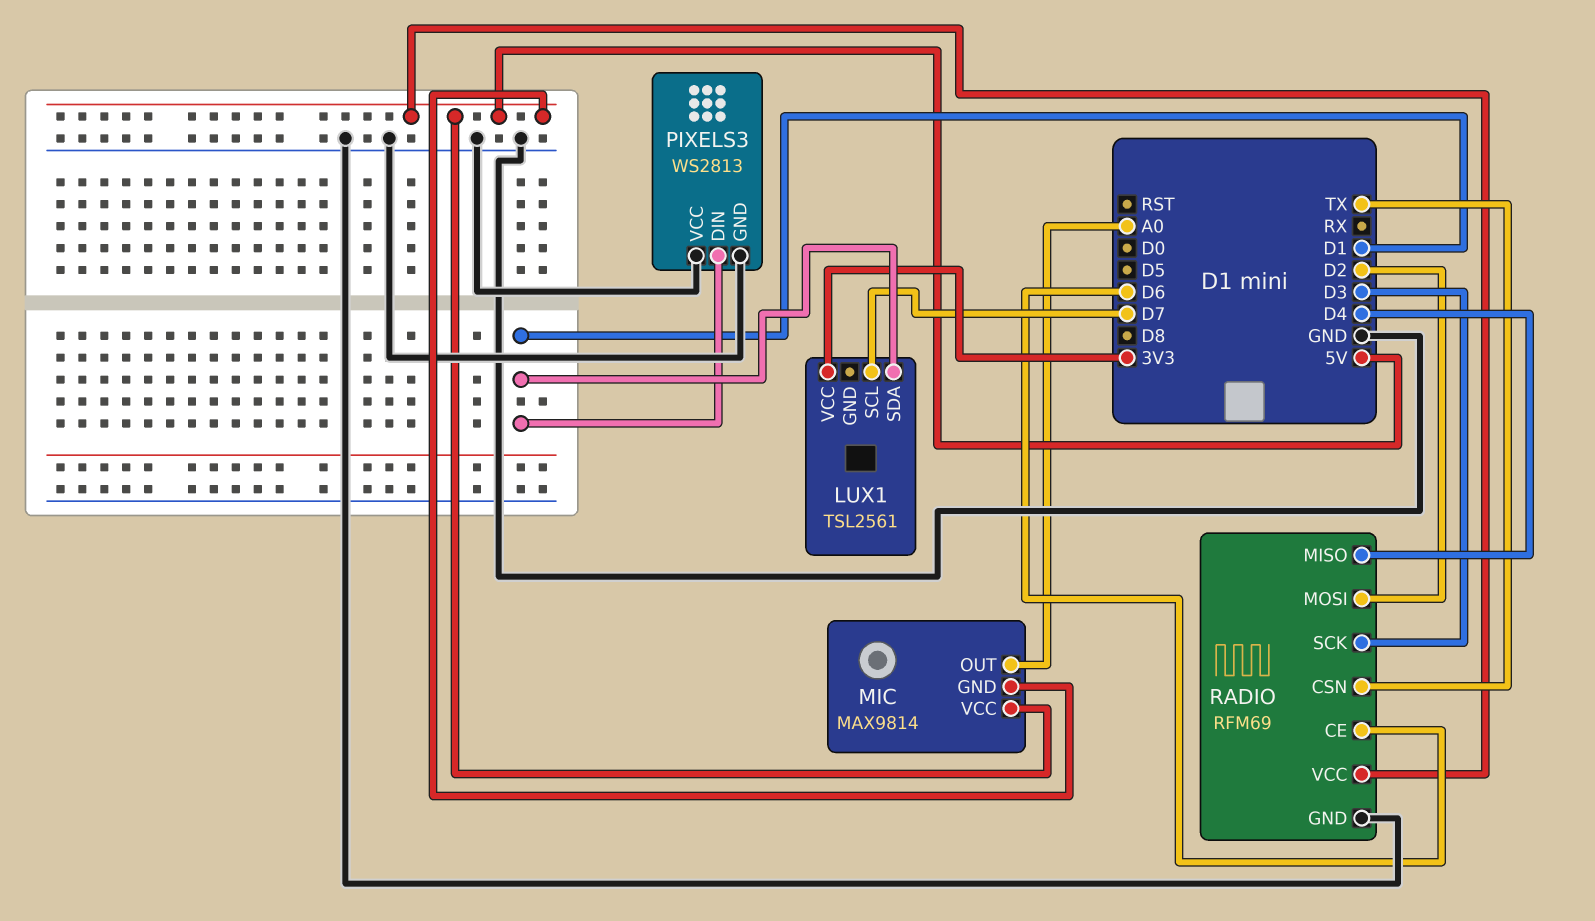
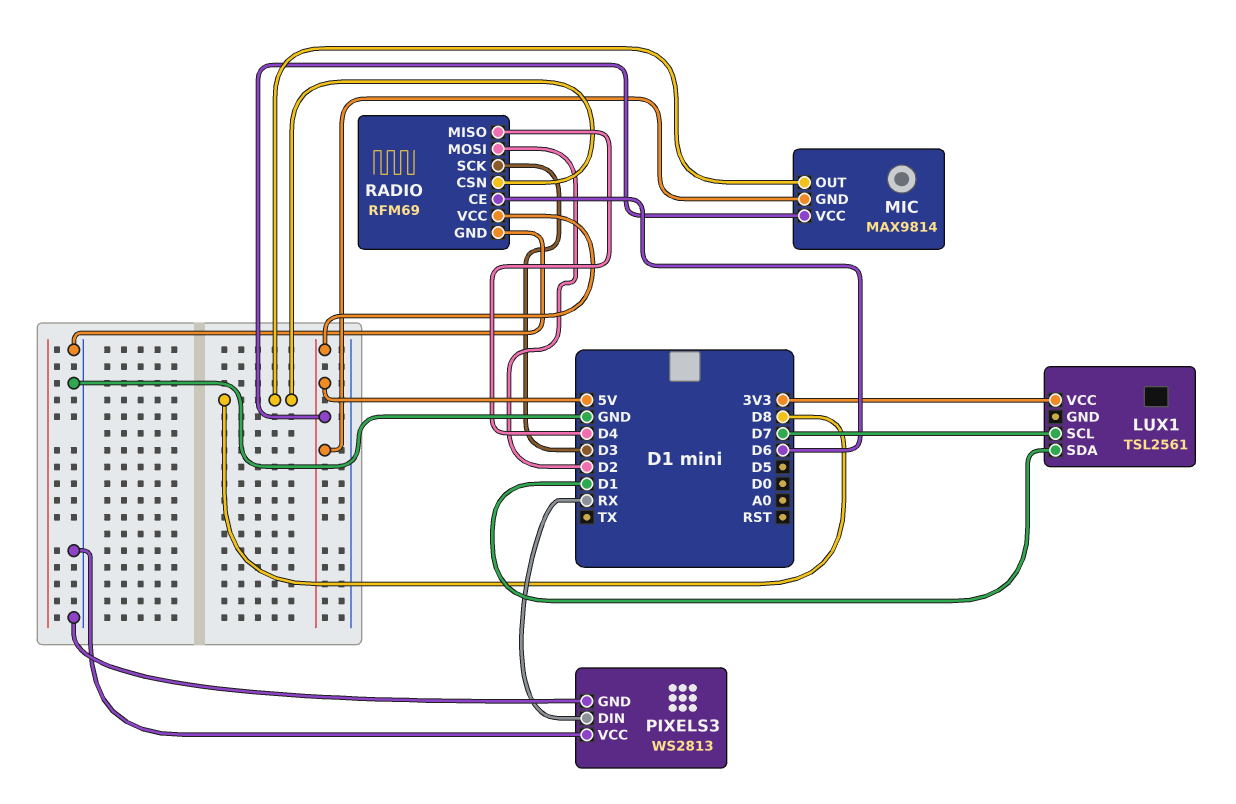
MIC pin OUT: A0 -> D8
PIXELS3 pin DIN: D1 -> RX
RADIO pin CSN: TX -> D8

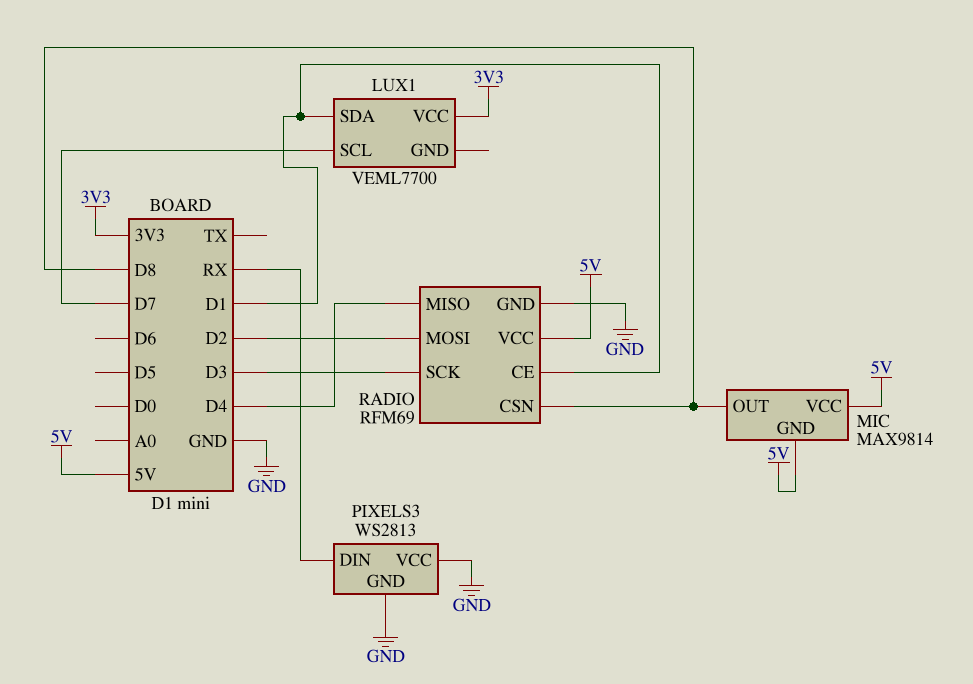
LUX1: TSL2561 -> VEML7700
RADIO pin CE: D6 -> D1

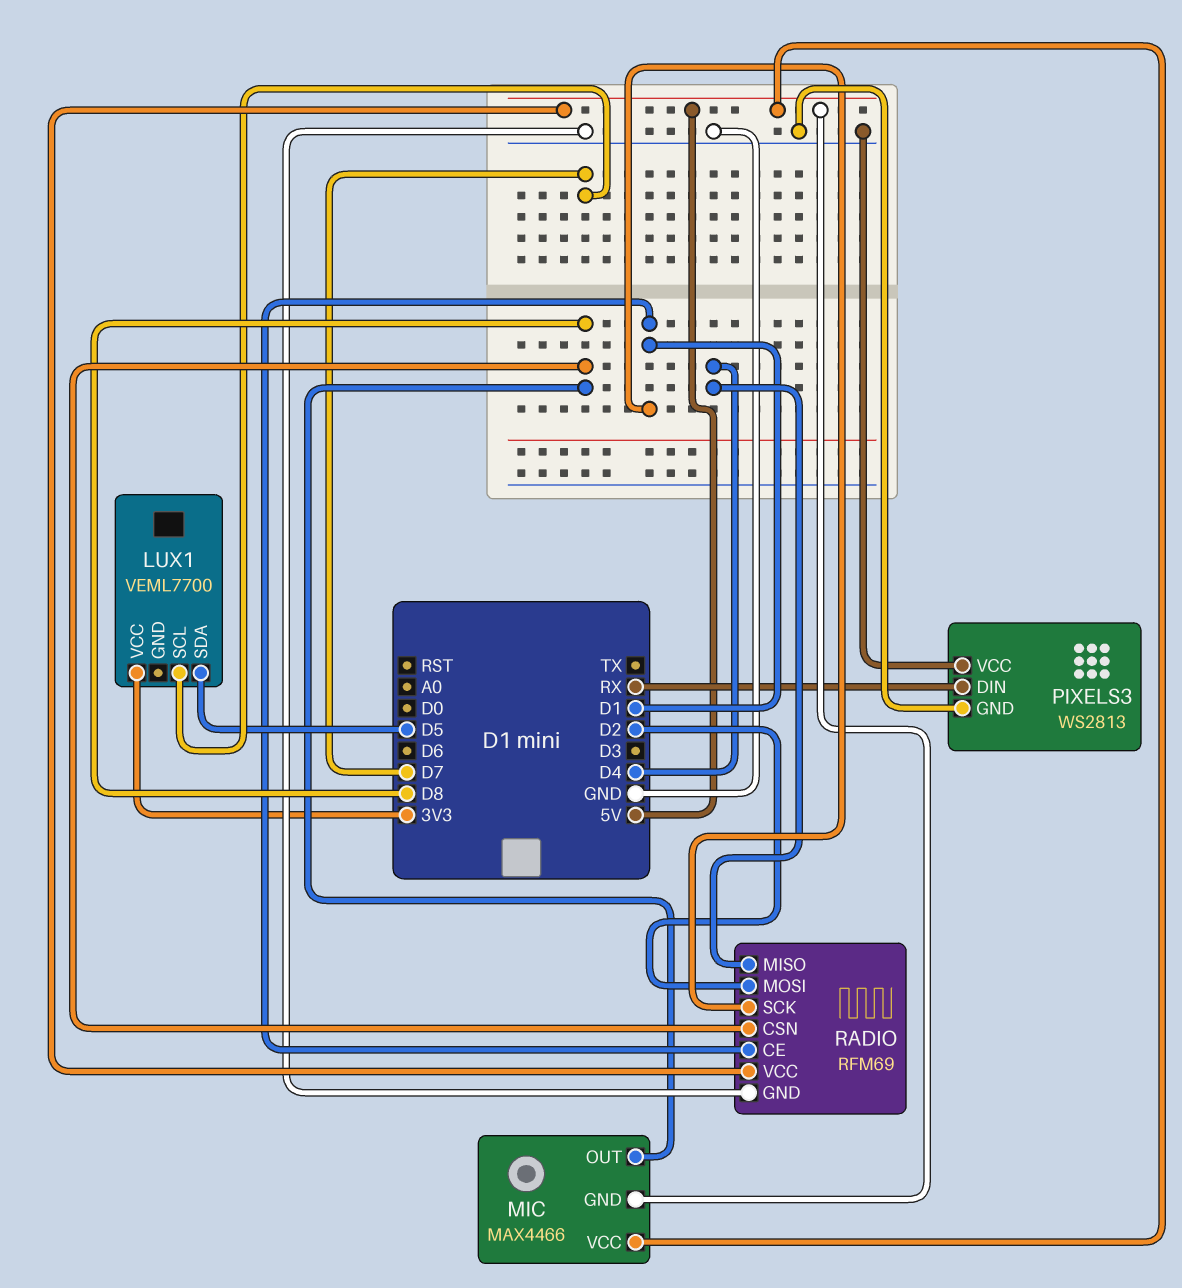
LUX1 pin SDA: D1 -> D5
MIC: MAX9814 -> MAX4466
RADIO pin SCK: D3 -> D1

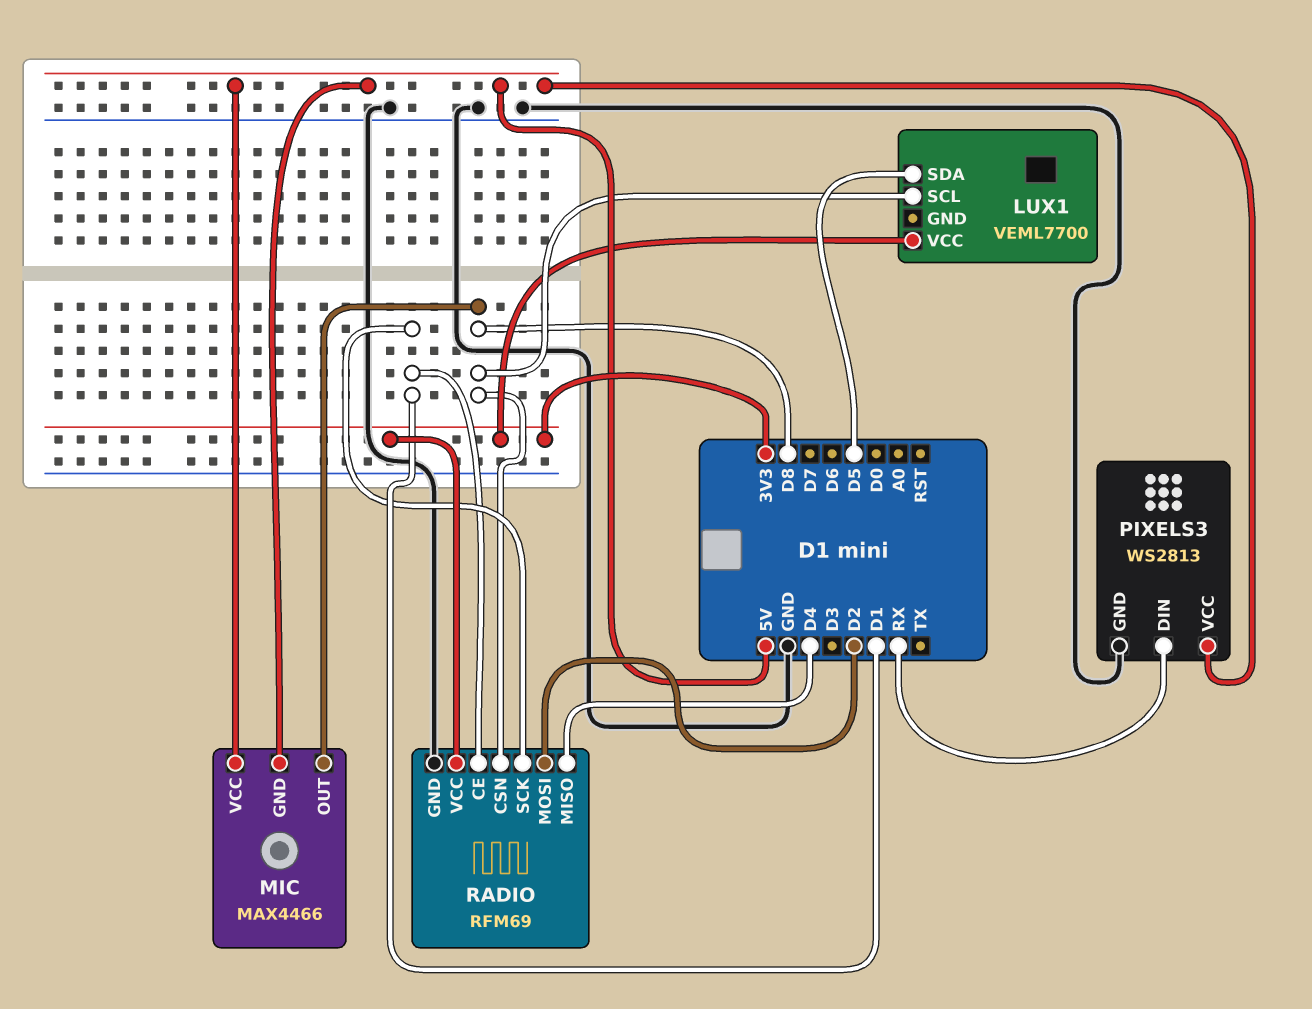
LUX1 pin SCL: D7 -> D8
PIXELS3 pin VCC: GND -> 5V
RADIO pin VCC: 5V -> 3V3

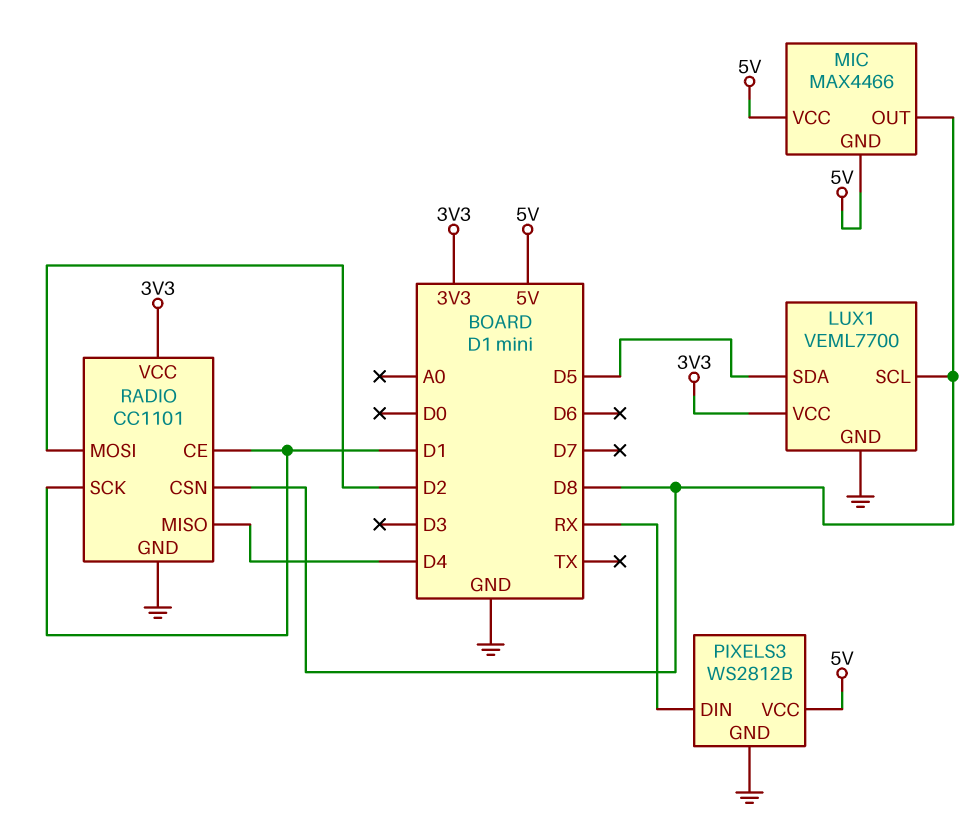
LUX1 pin GND: none -> GND
PIXELS3: WS2813 -> WS2812B
RADIO: RFM69 -> CC1101

